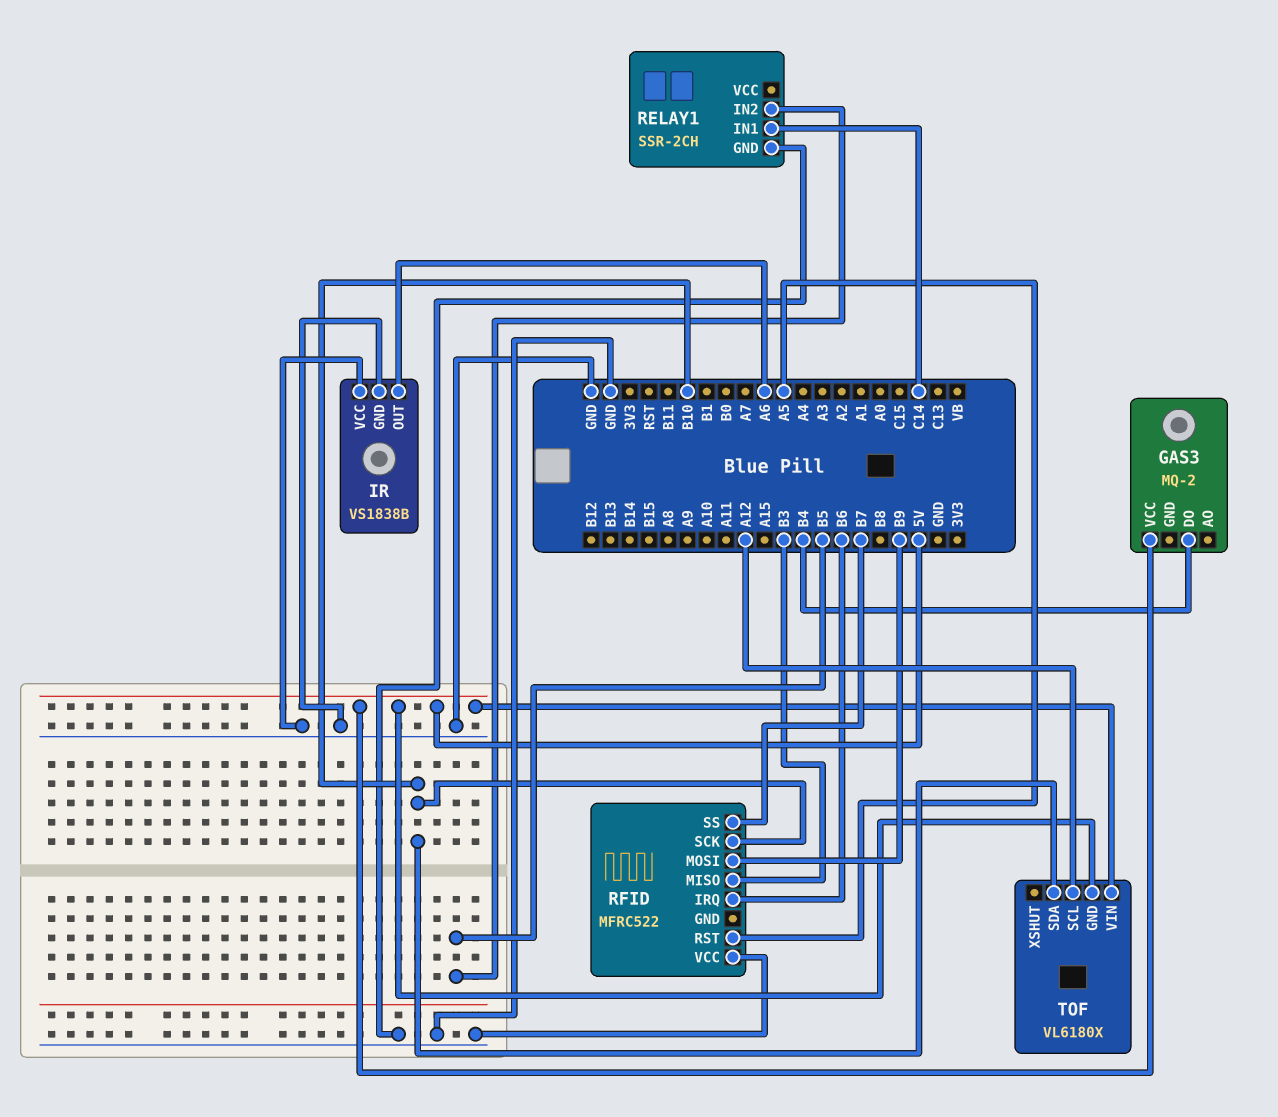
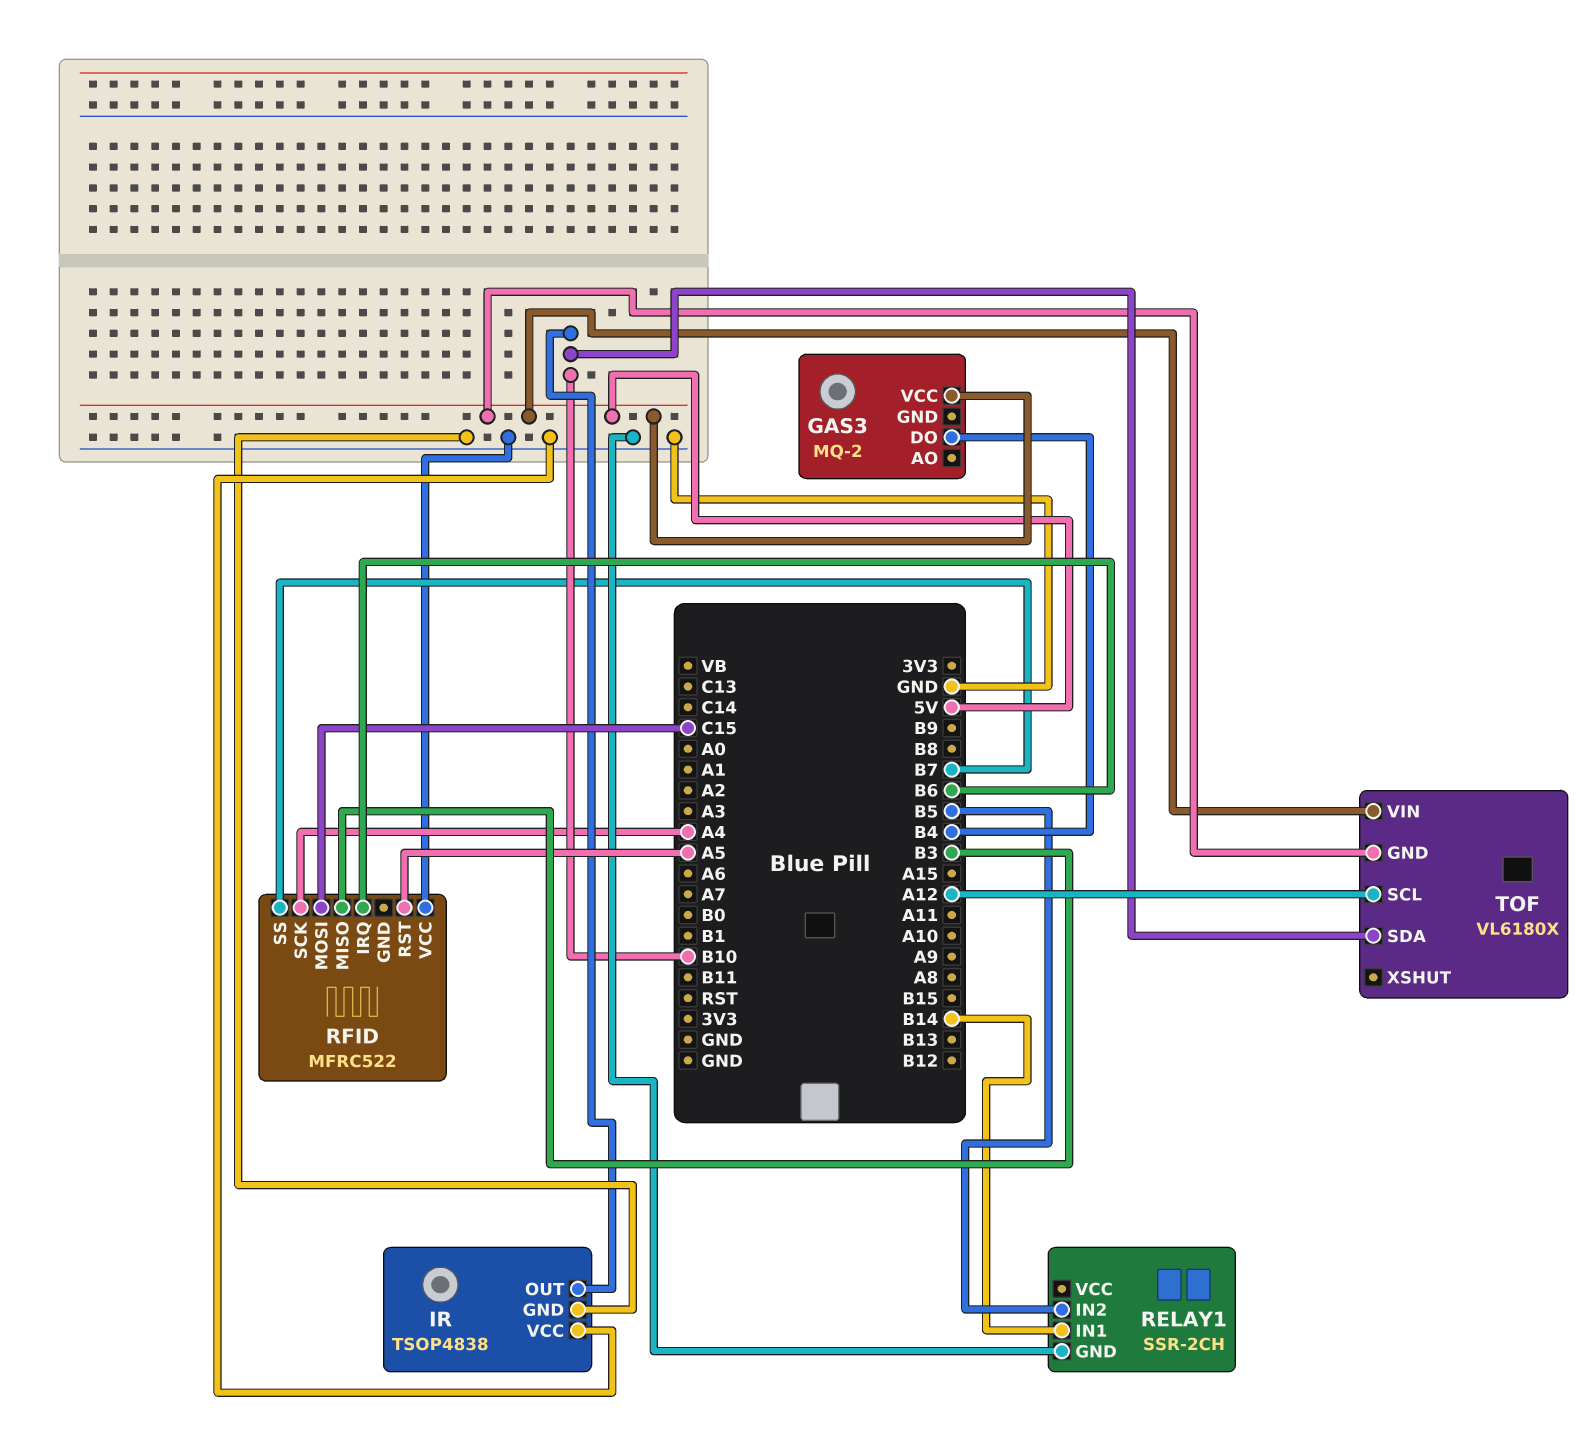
IR: VS1838B -> TSOP4838
IR pin OUT: A6 -> B10
RELAY1 pin IN1: C14 -> B14
RFID pin MOSI: B9 -> C15
RFID pin SCK: B10 -> A4

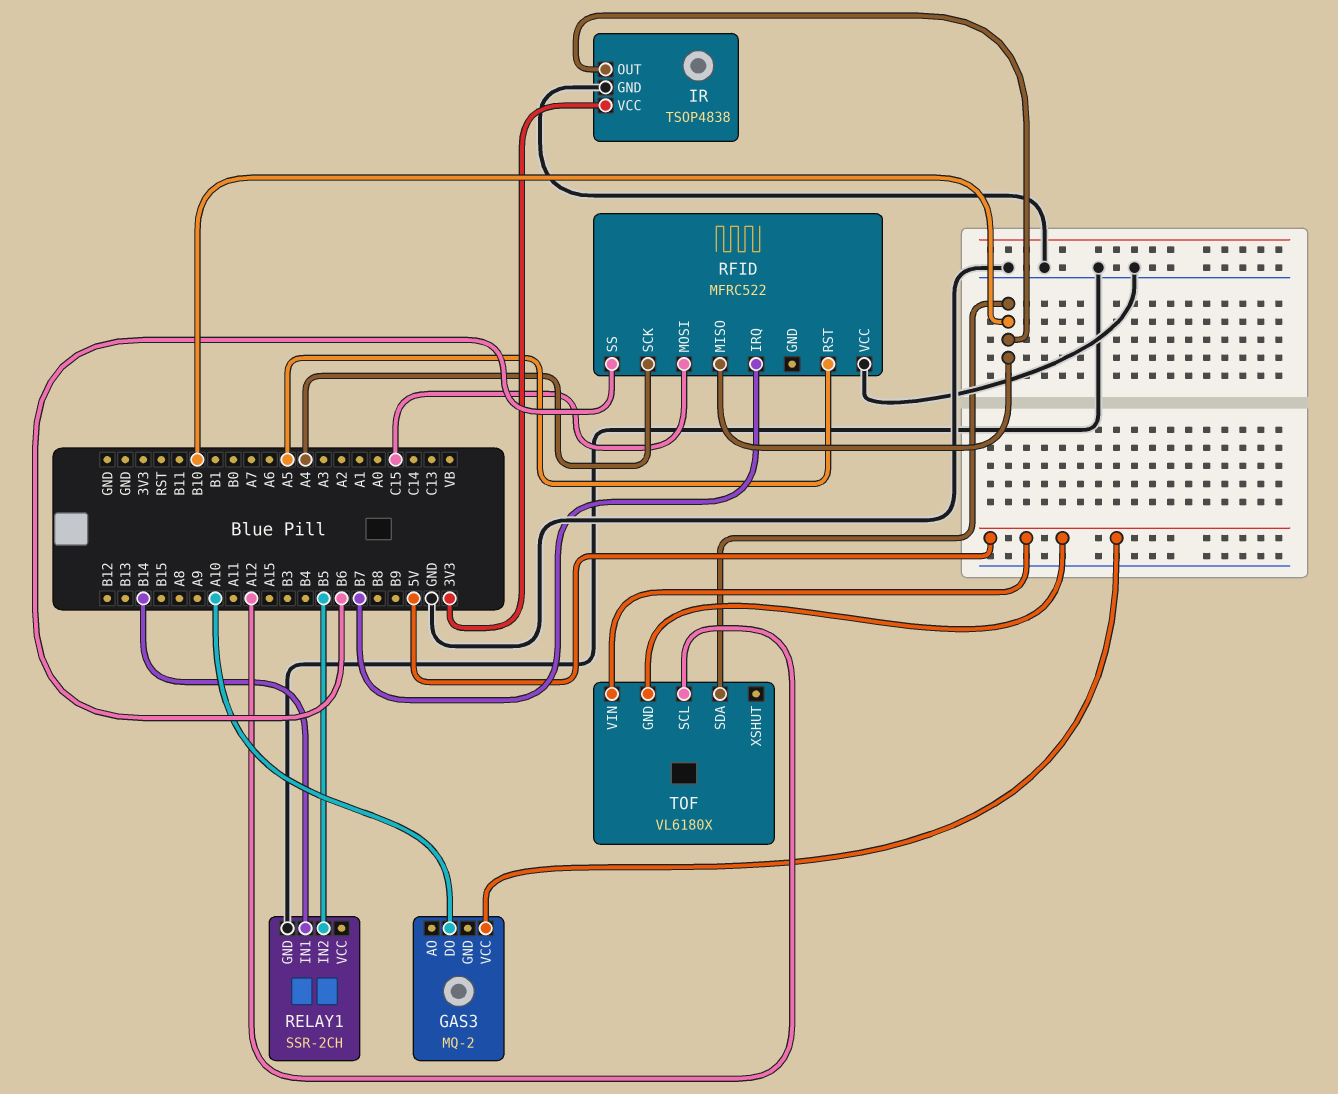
GAS3 pin DO: B4 -> A10
IR pin VCC: GND -> 3V3
RFID pin IRQ: B6 -> B7
RFID pin MISO: B3 -> B10
RFID pin SS: B7 -> B6

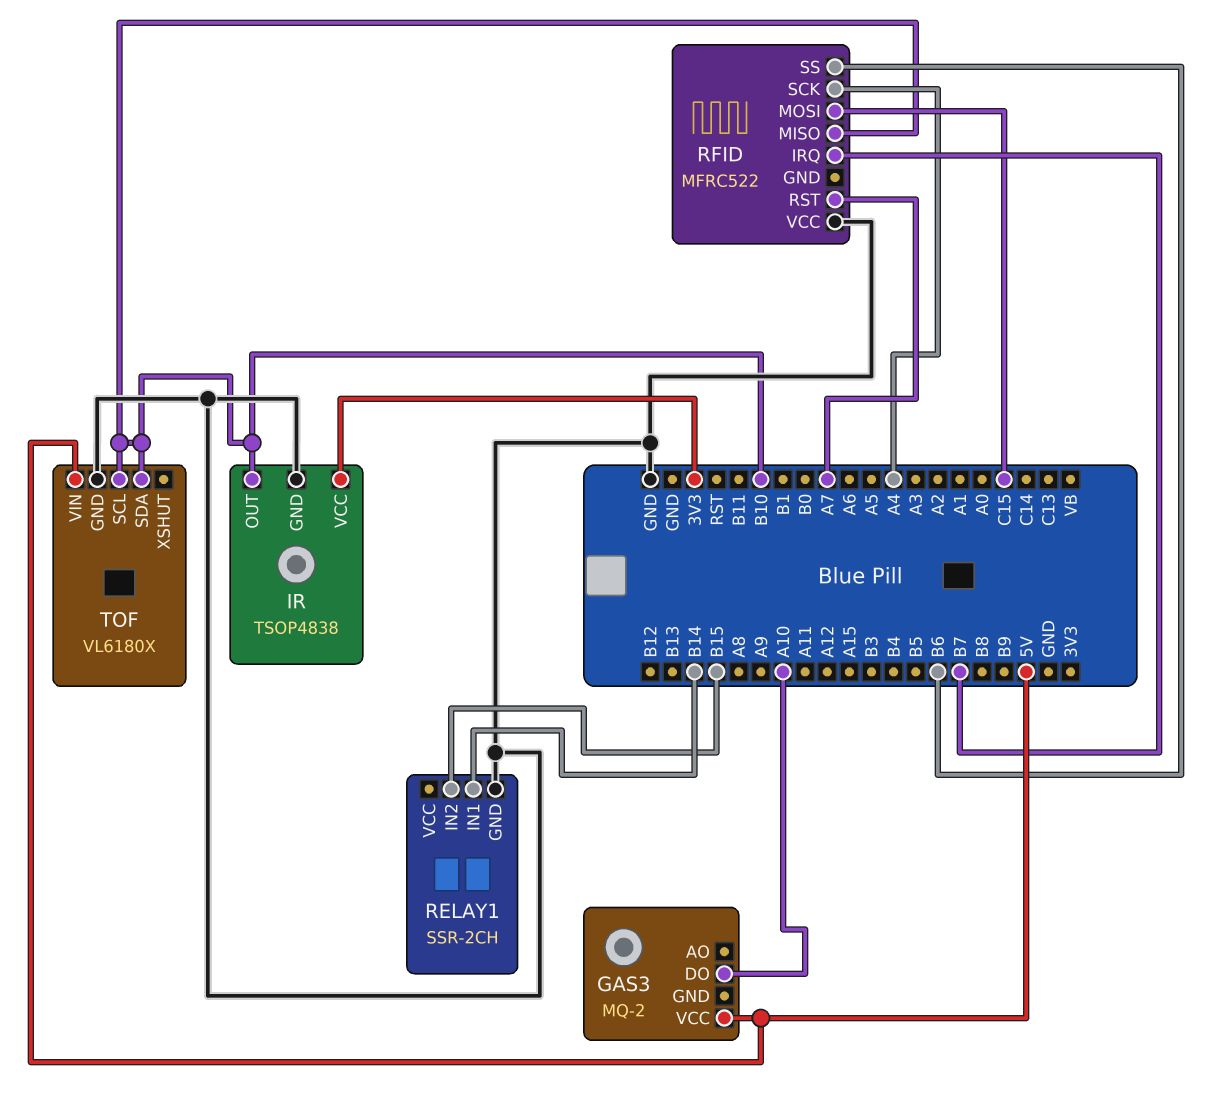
RELAY1 pin IN2: B5 -> B15
RFID pin RST: A5 -> A7
TOF pin GND: 5V -> GND
TOF pin SCL: A12 -> B10

